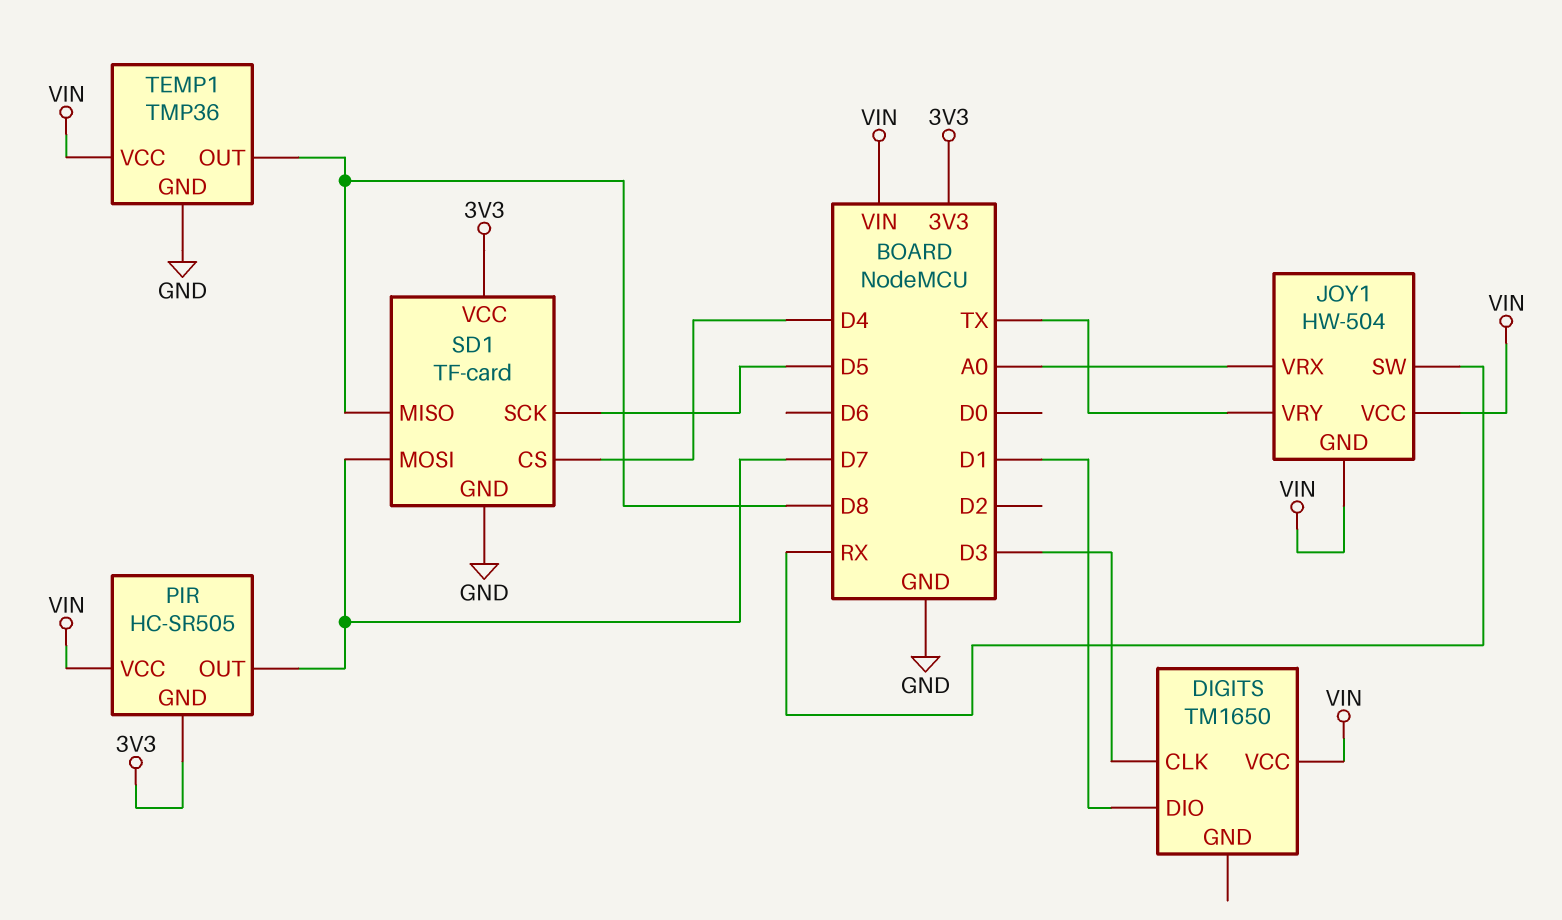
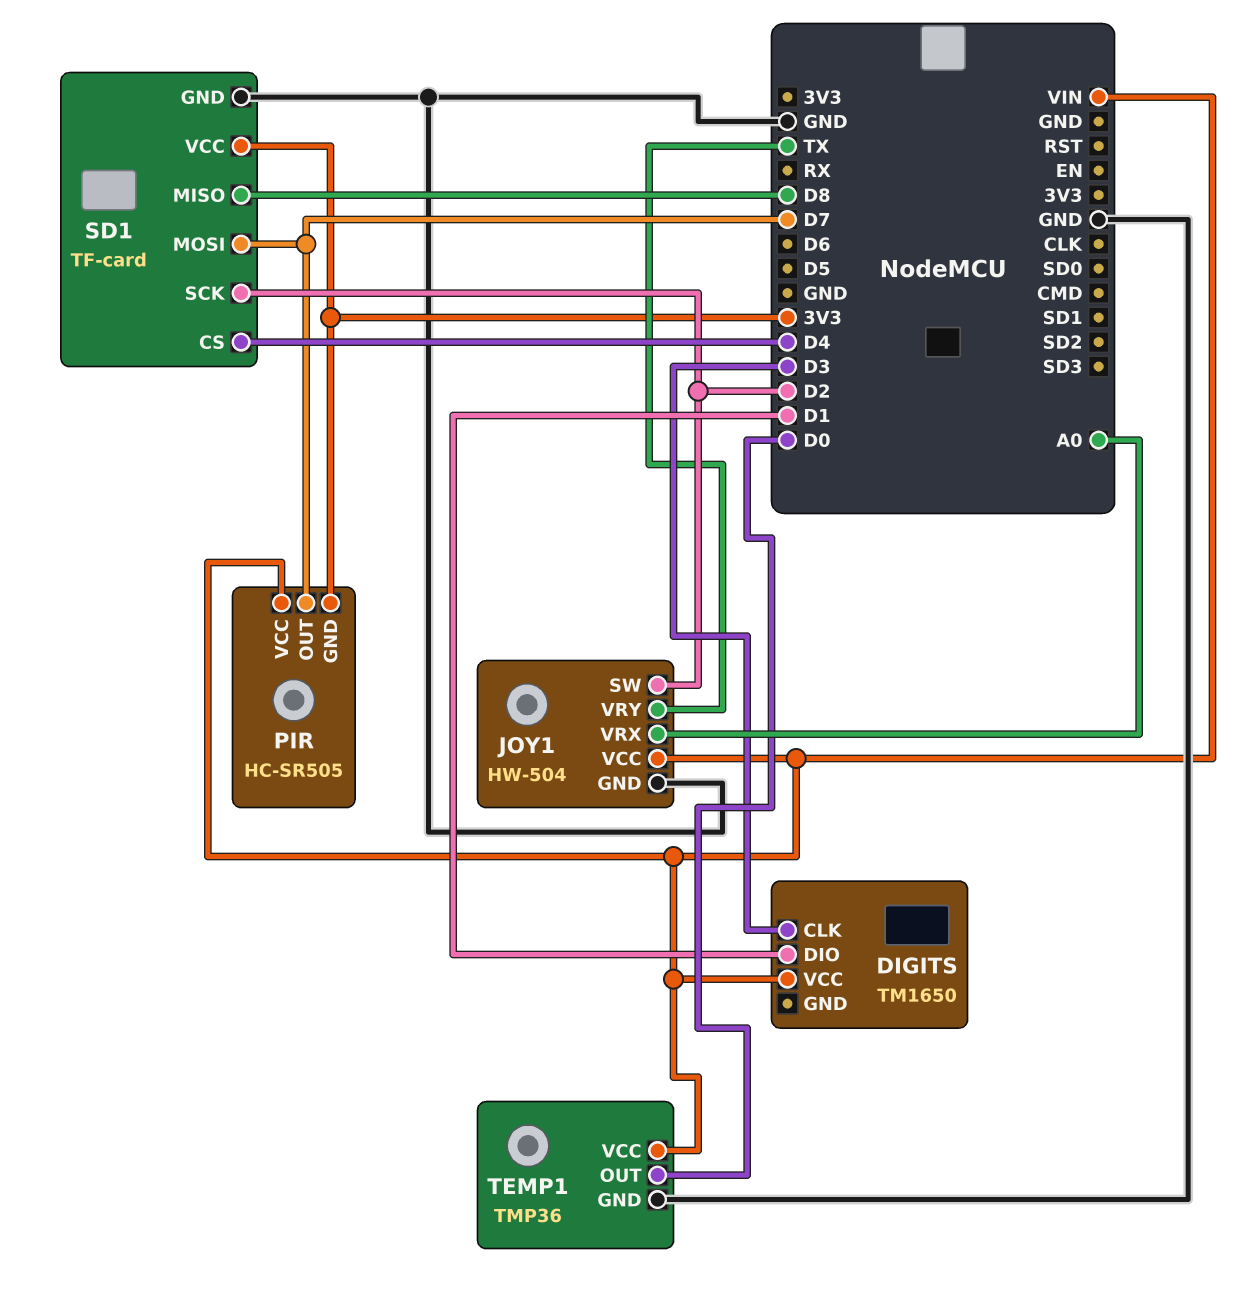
JOY1 pin GND: VIN -> GND
JOY1 pin SW: RX -> D2
SD1 pin SCK: D5 -> D2
TEMP1 pin OUT: D8 -> D0

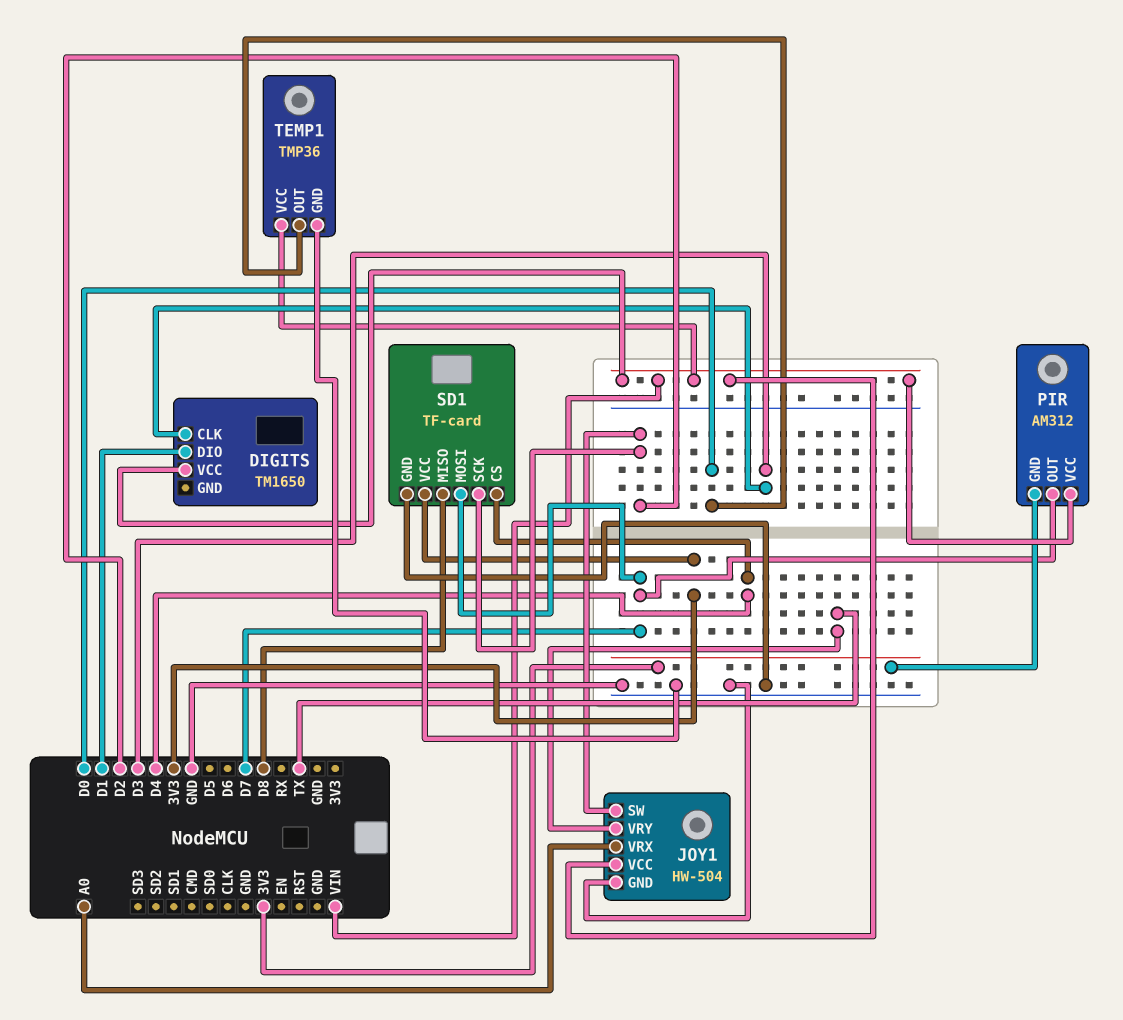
PIR: HC-SR505 -> AM312

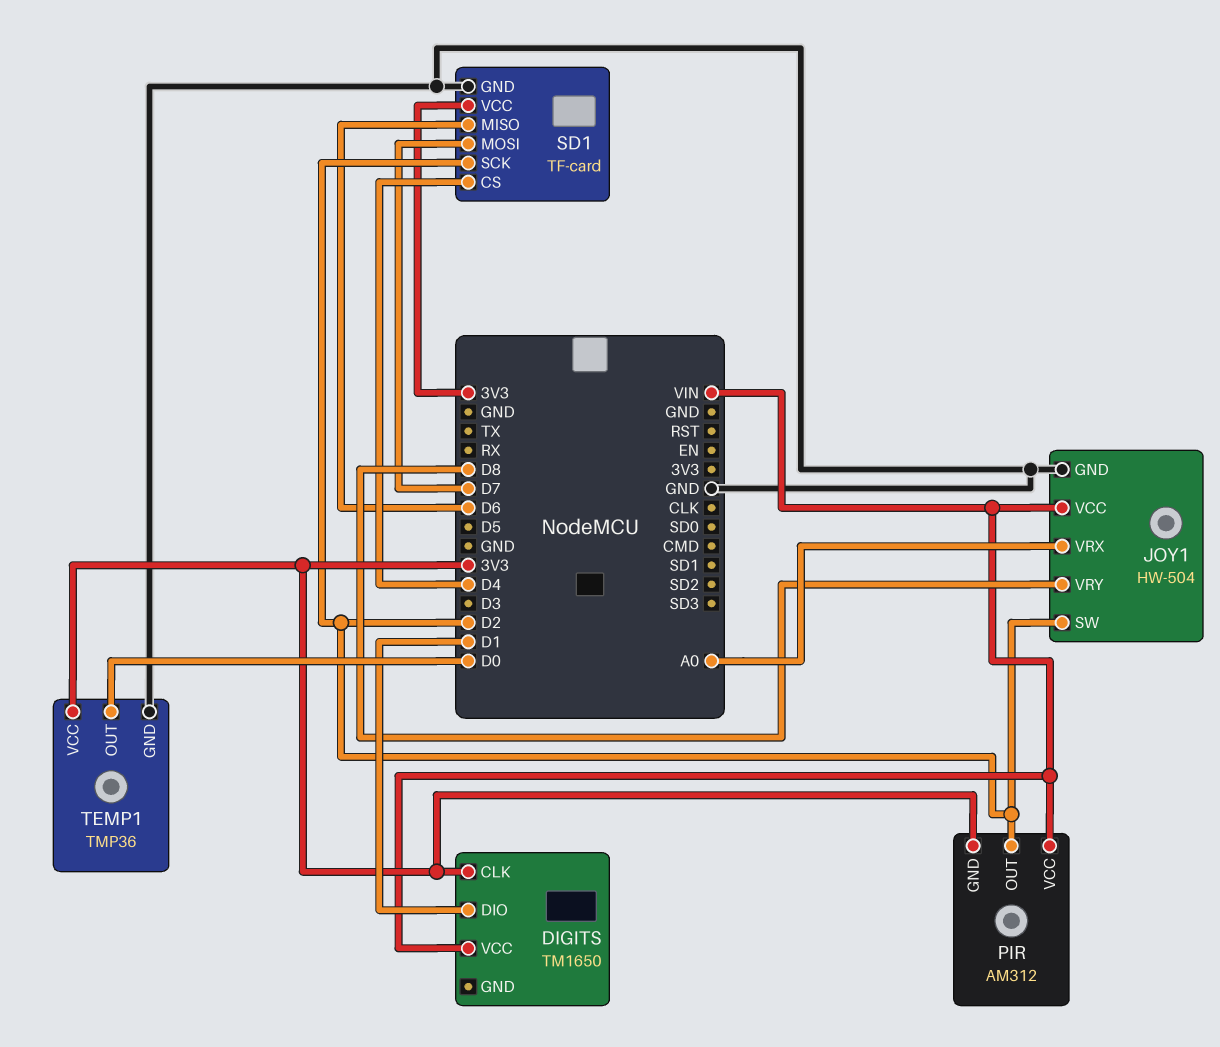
DIGITS pin CLK: D3 -> 3V3
JOY1 pin VRY: TX -> D8
PIR pin OUT: D7 -> D2
SD1 pin MISO: D8 -> D6
TEMP1 pin VCC: VIN -> 3V3

